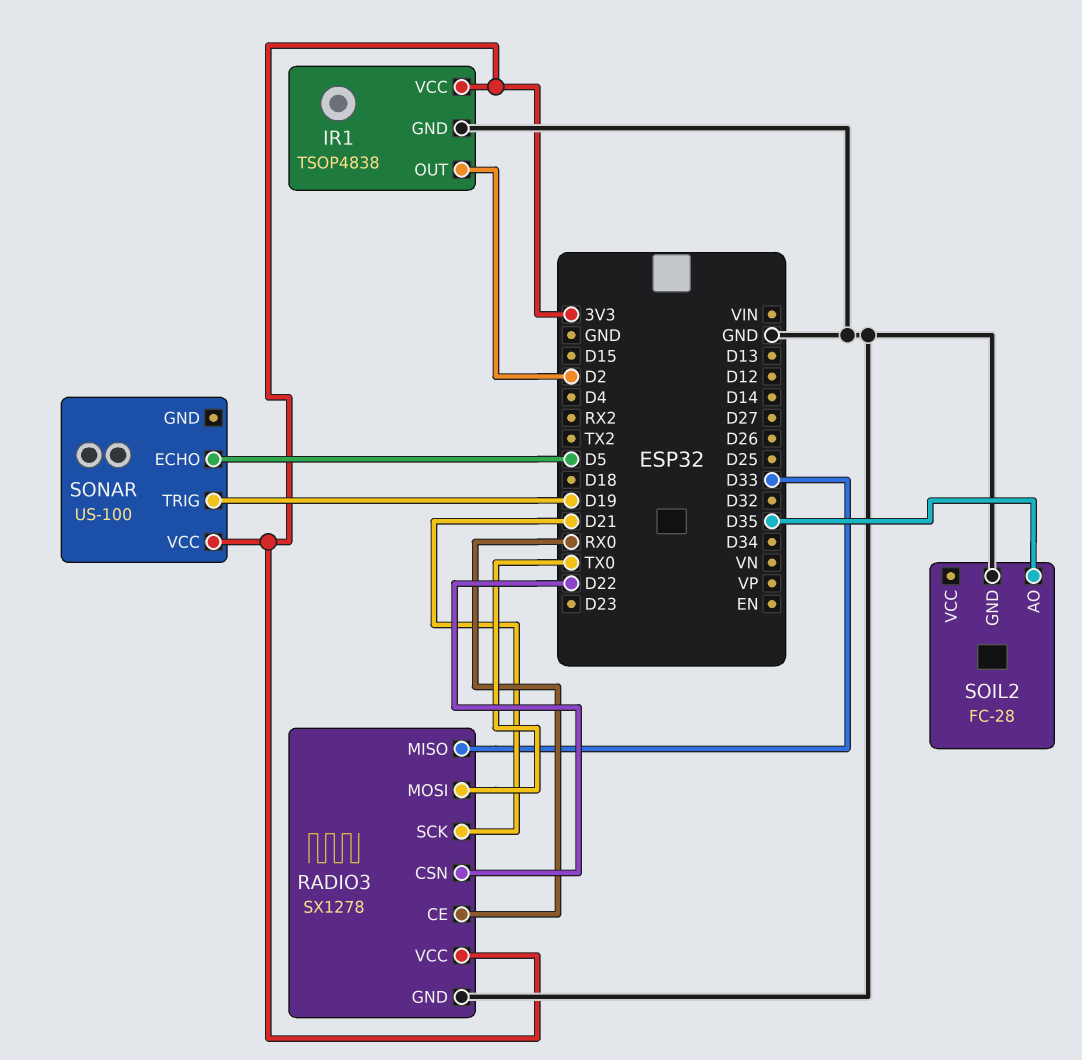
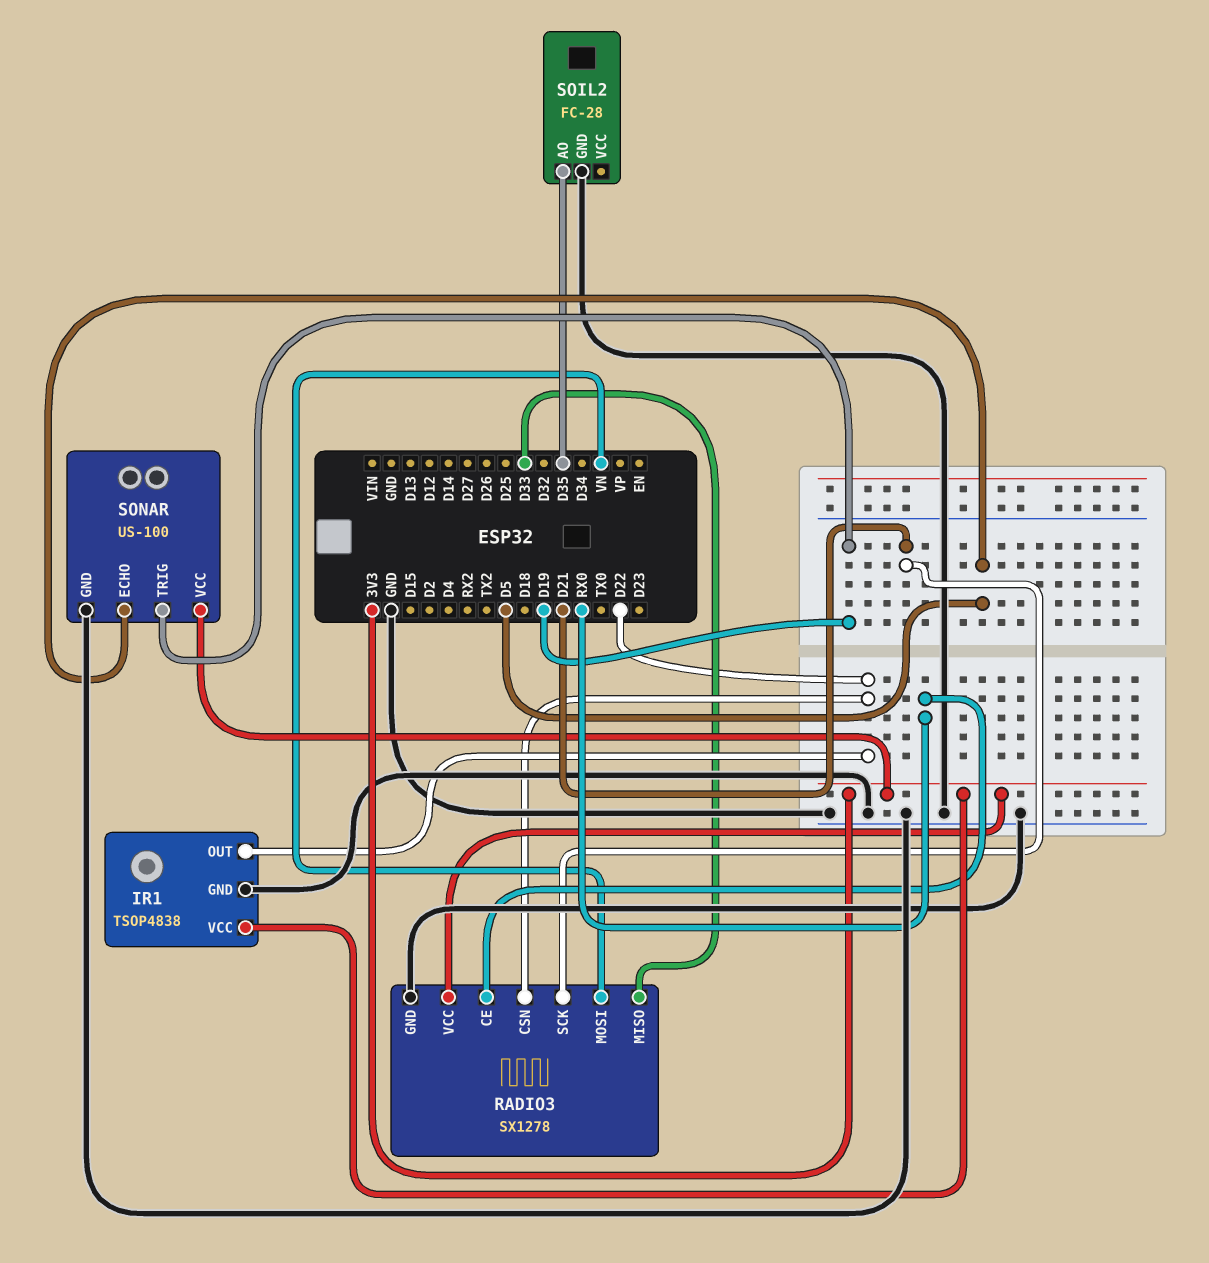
IR1 pin OUT: D2 -> D22
RADIO3 pin MOSI: TX0 -> VN
SONAR pin GND: none -> GND

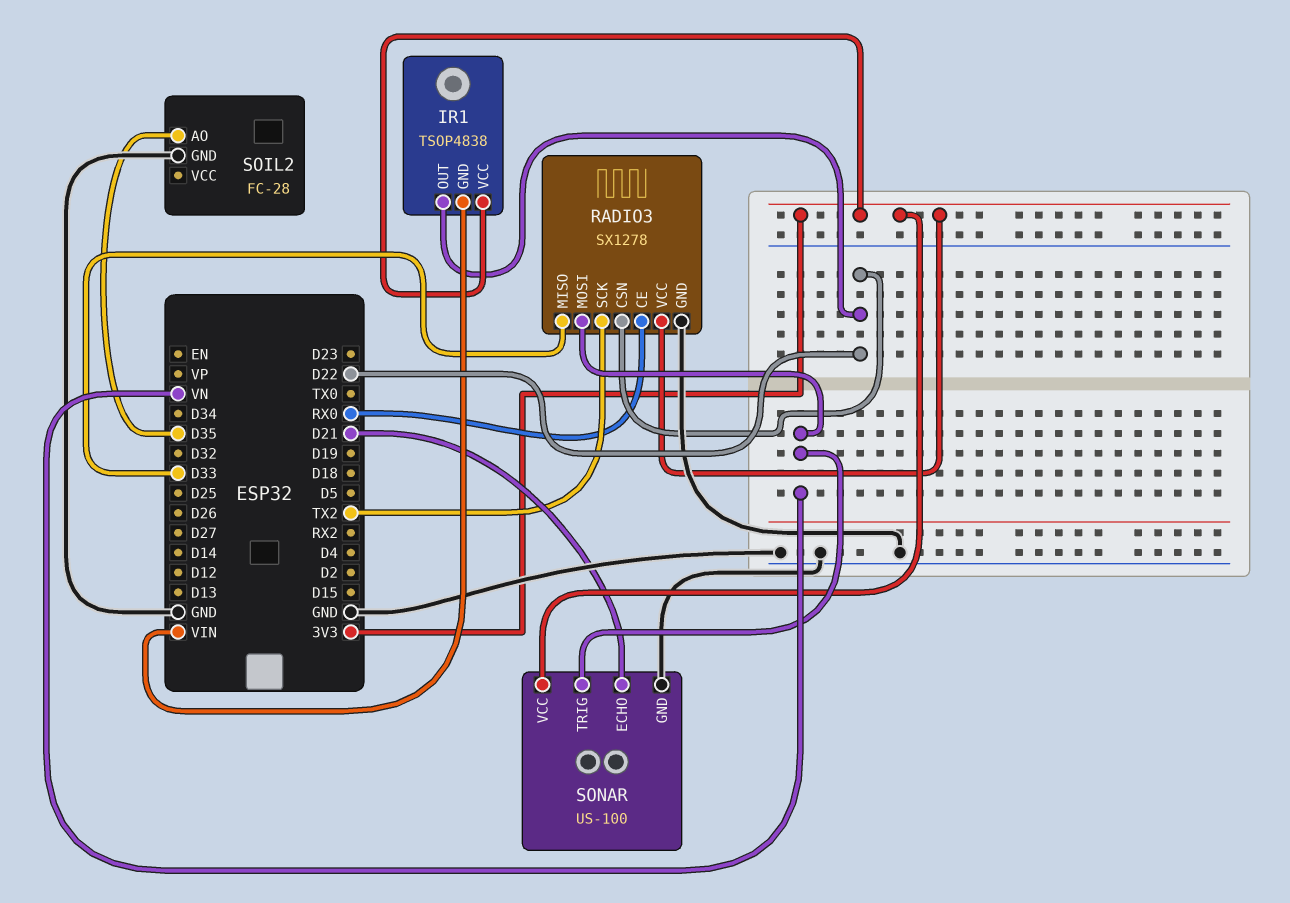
IR1 pin GND: GND -> VIN
RADIO3 pin SCK: D21 -> TX2
SONAR pin ECHO: D5 -> D21
SONAR pin TRIG: D19 -> VN

